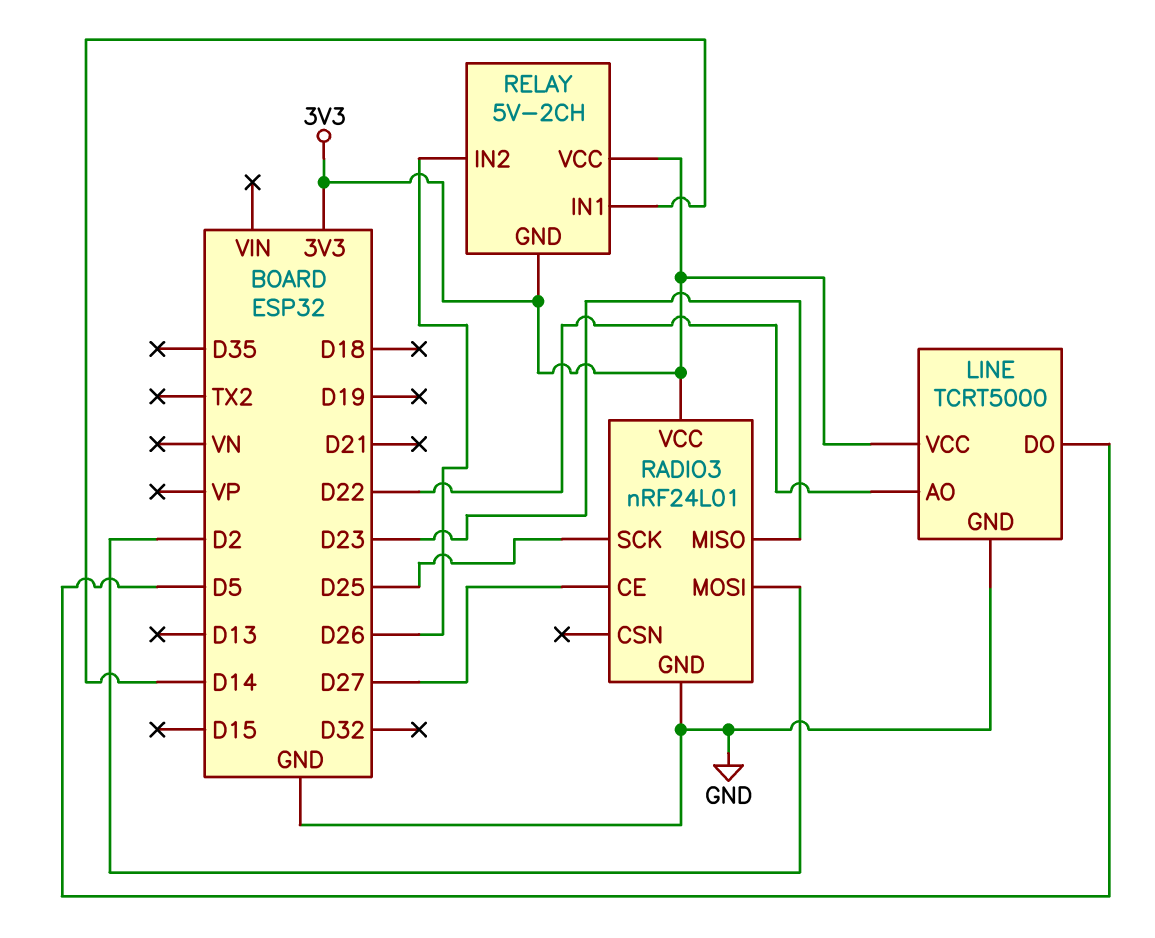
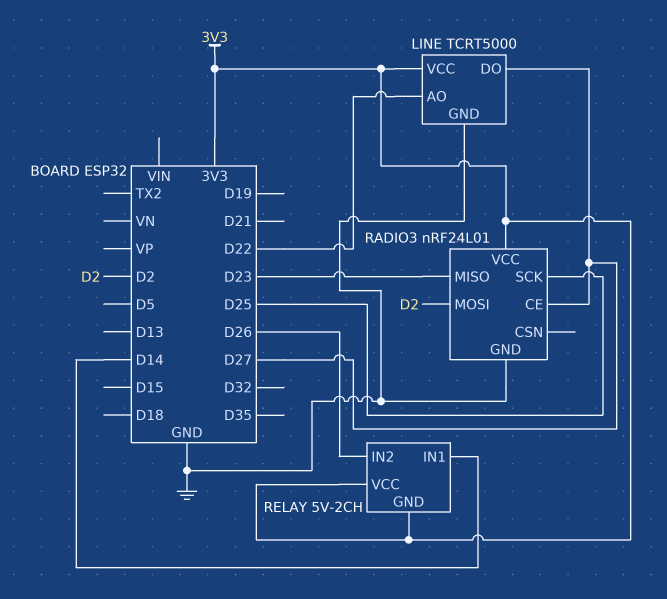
LINE pin DO: D5 -> D27

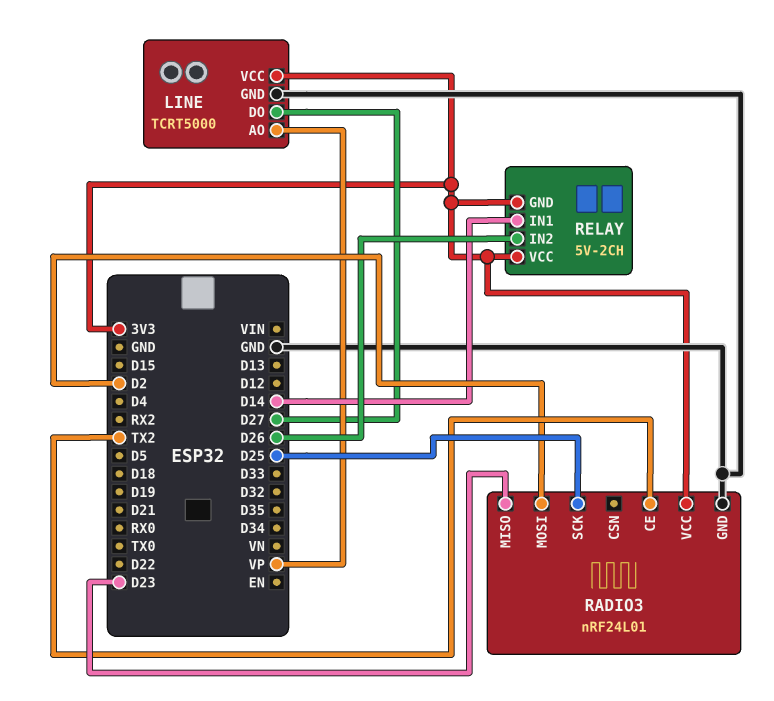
LINE pin AO: D22 -> VP
RADIO3 pin CE: D27 -> TX2

